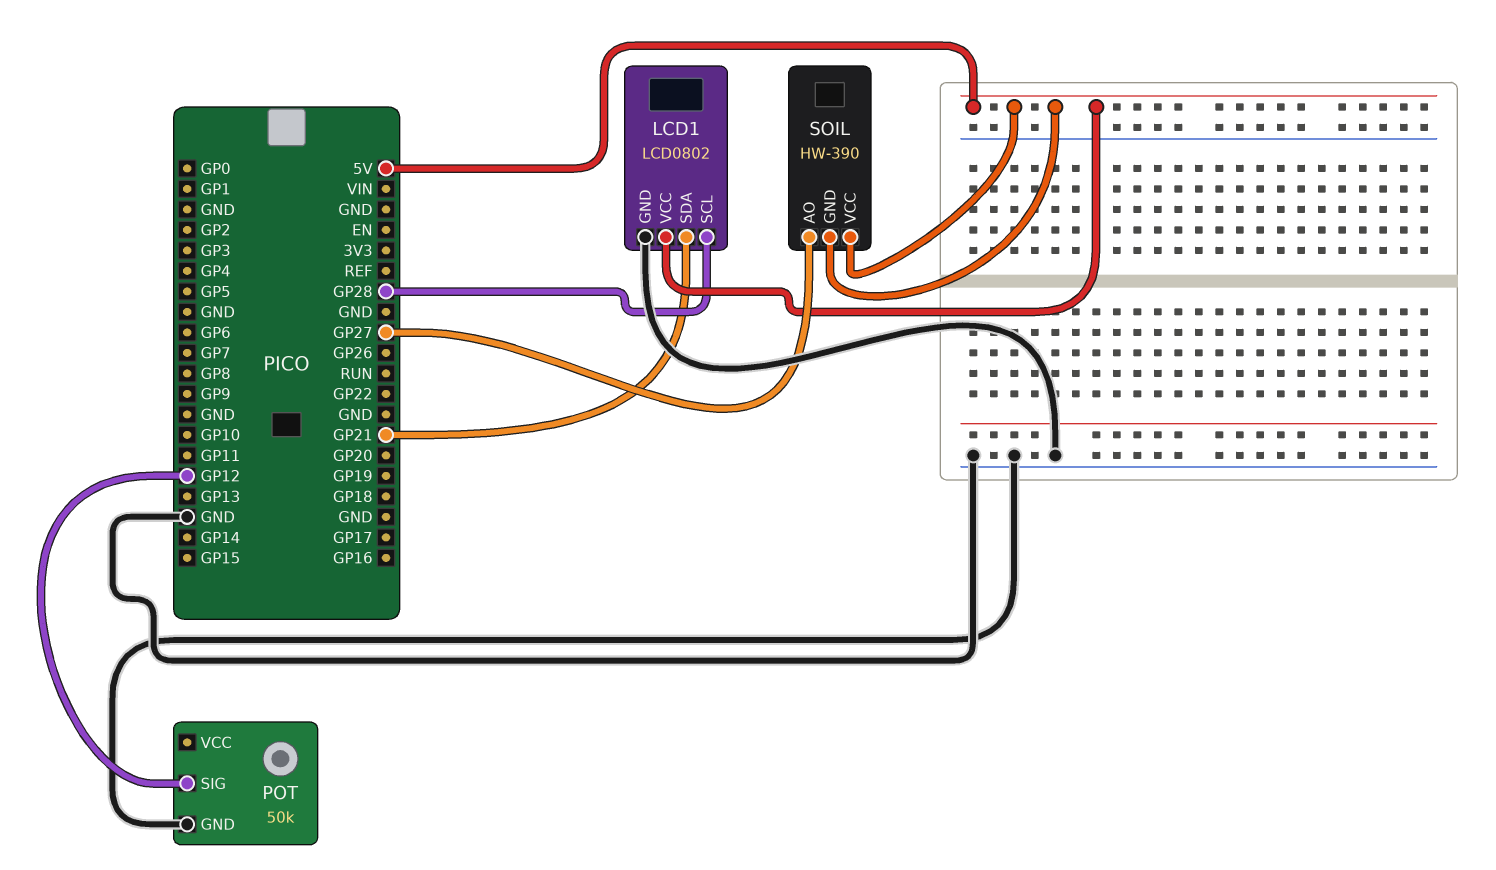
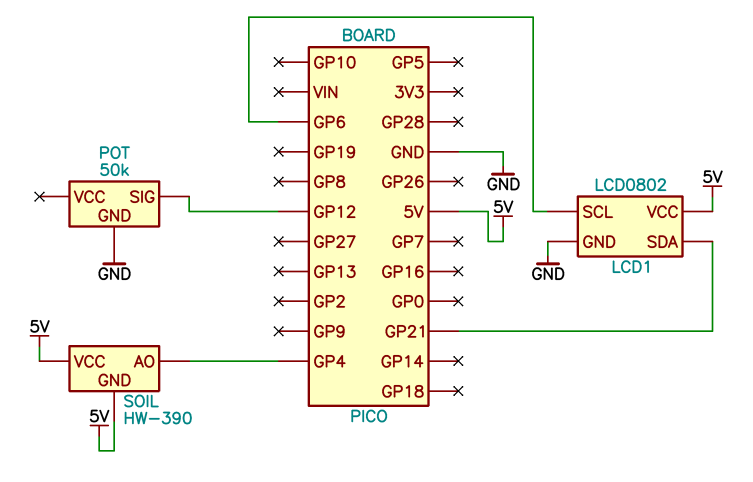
LCD1 pin SCL: GP28 -> GP6
SOIL pin AO: GP27 -> GP4

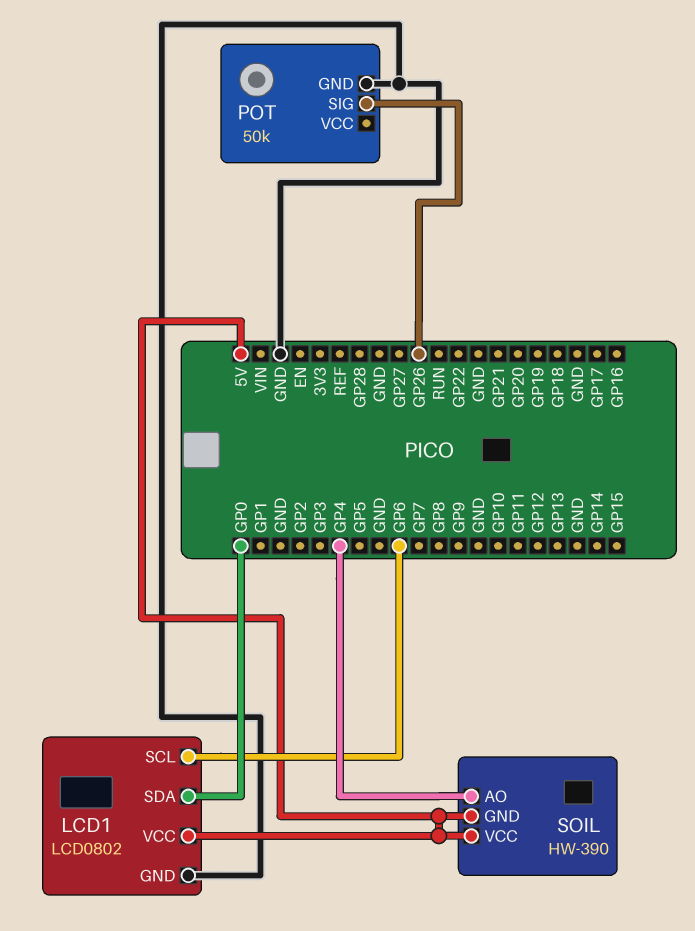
LCD1 pin SDA: GP21 -> GP0
POT pin SIG: GP12 -> GP26

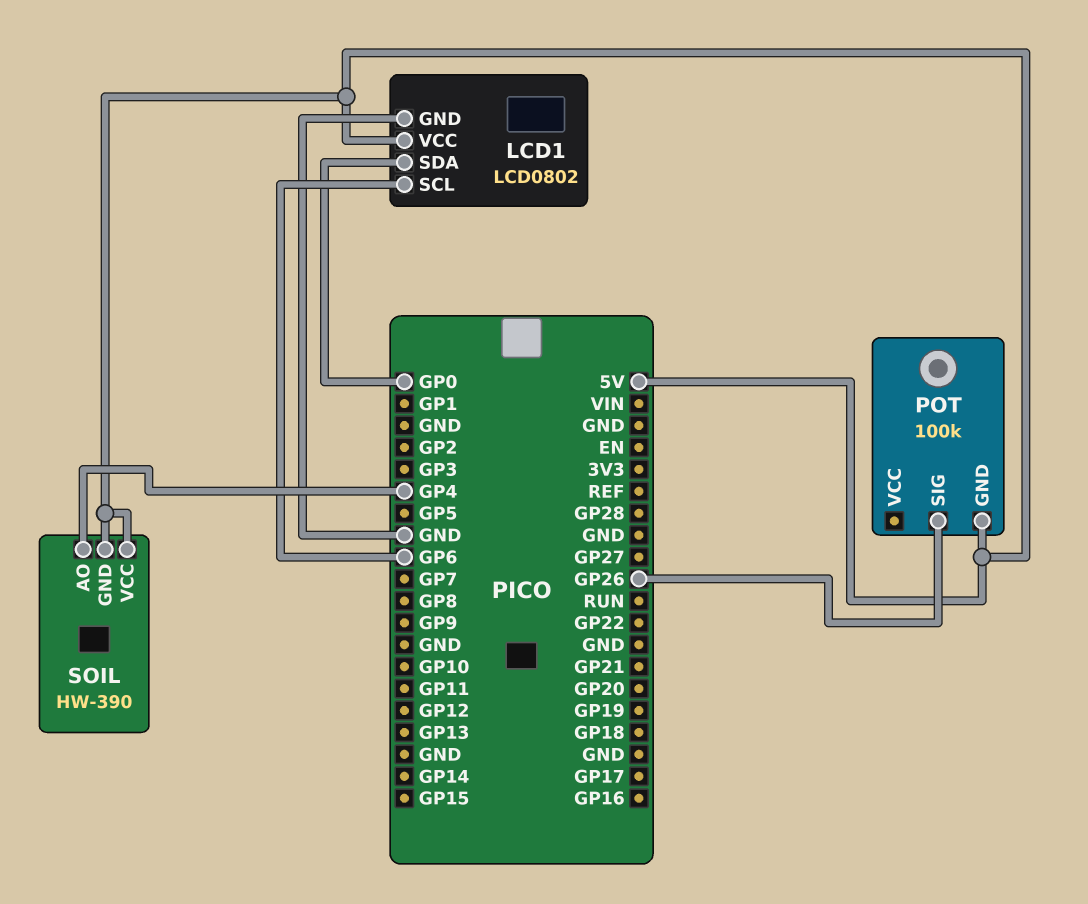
POT: 50k -> 100k
POT pin GND: GND -> 5V

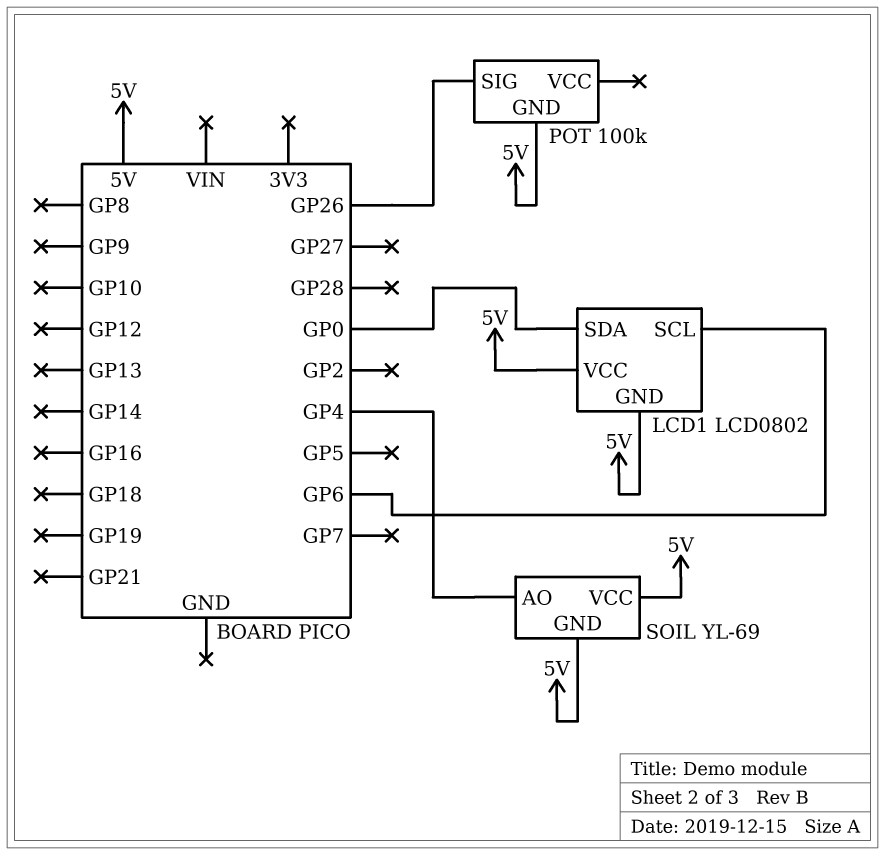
LCD1 pin GND: GND -> 5V
SOIL: HW-390 -> YL-69

